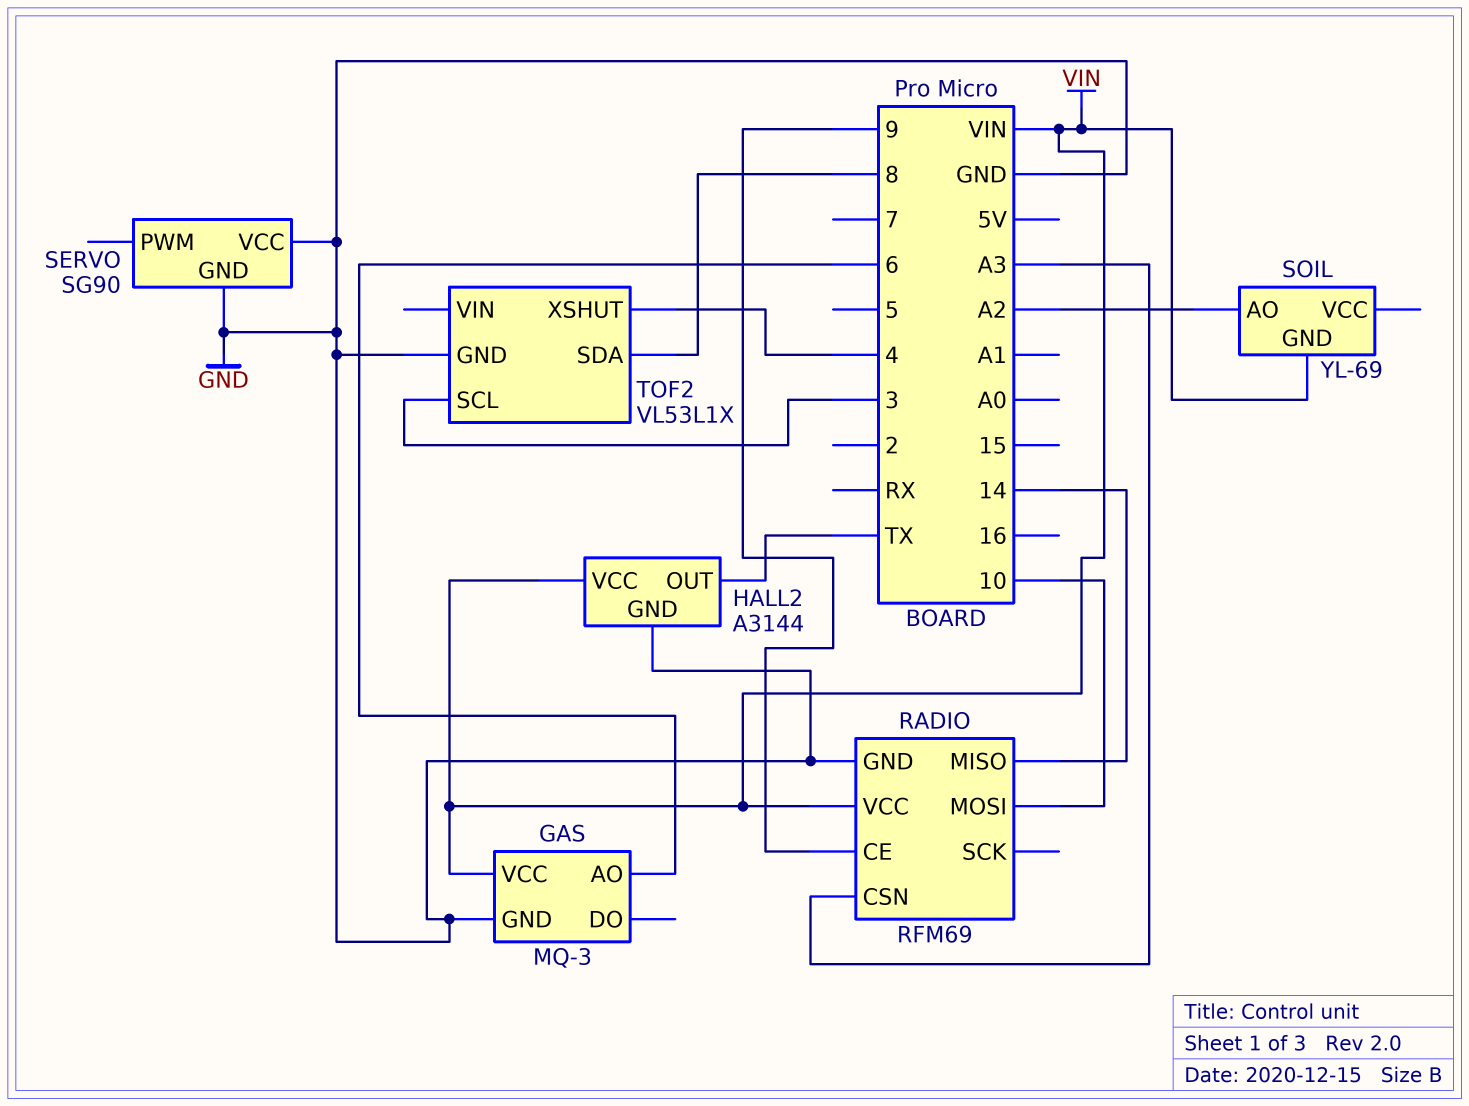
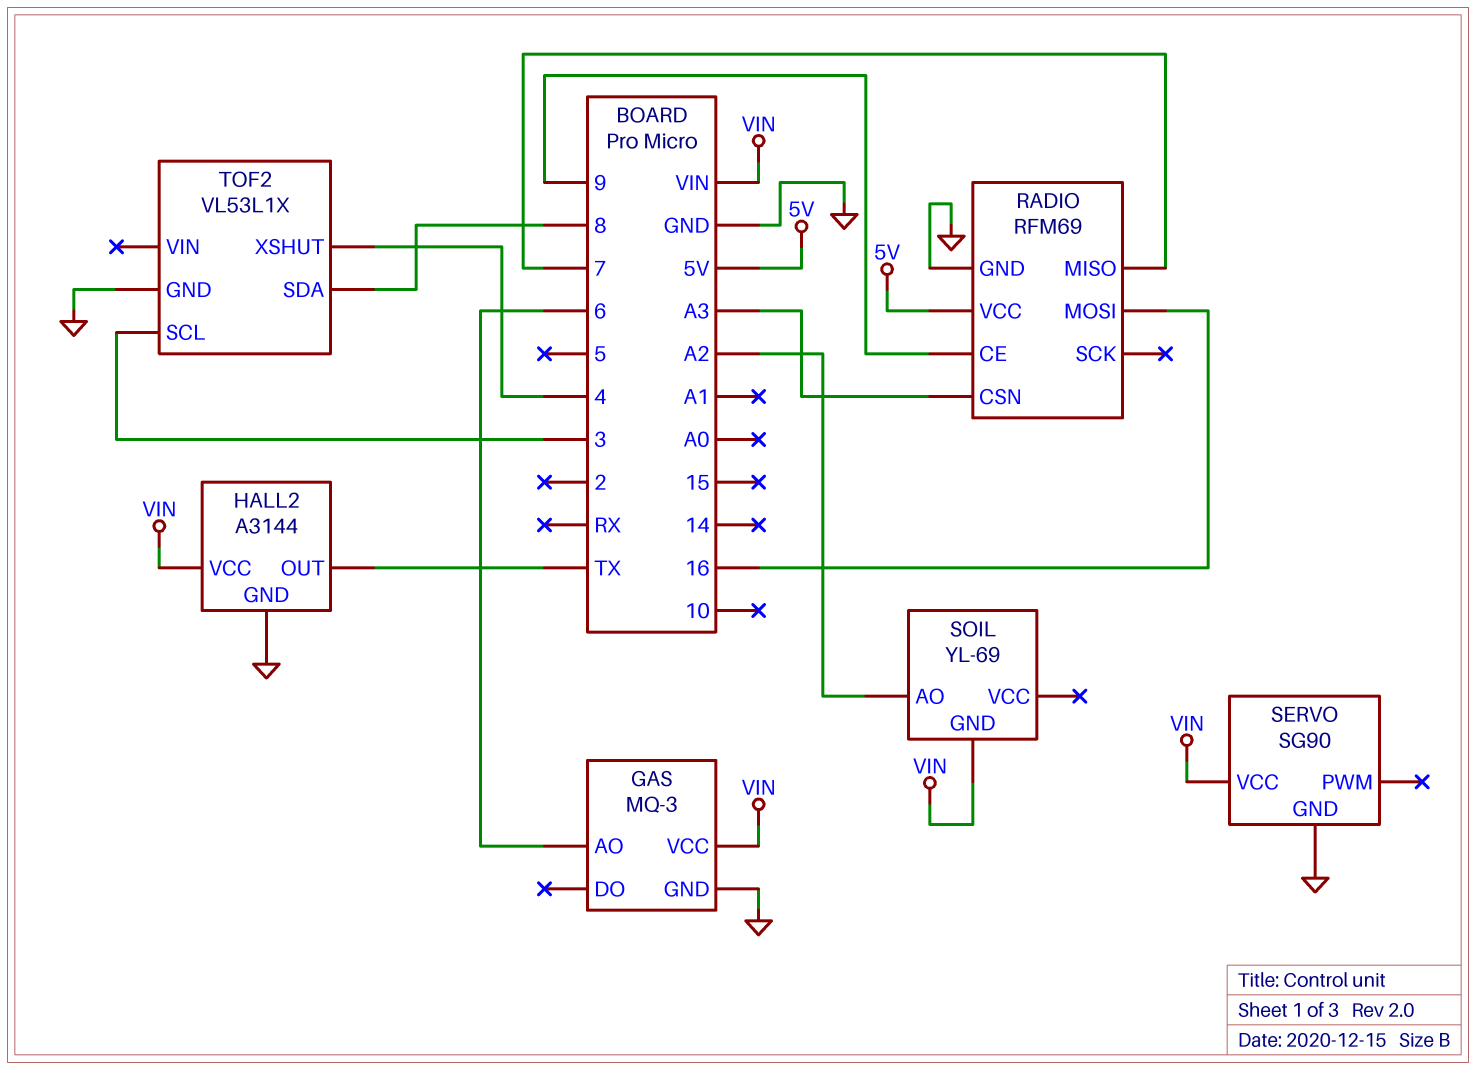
RADIO pin MISO: 14 -> 7
RADIO pin MOSI: 10 -> 16
RADIO pin VCC: VIN -> 5V
SERVO pin VCC: GND -> VIN

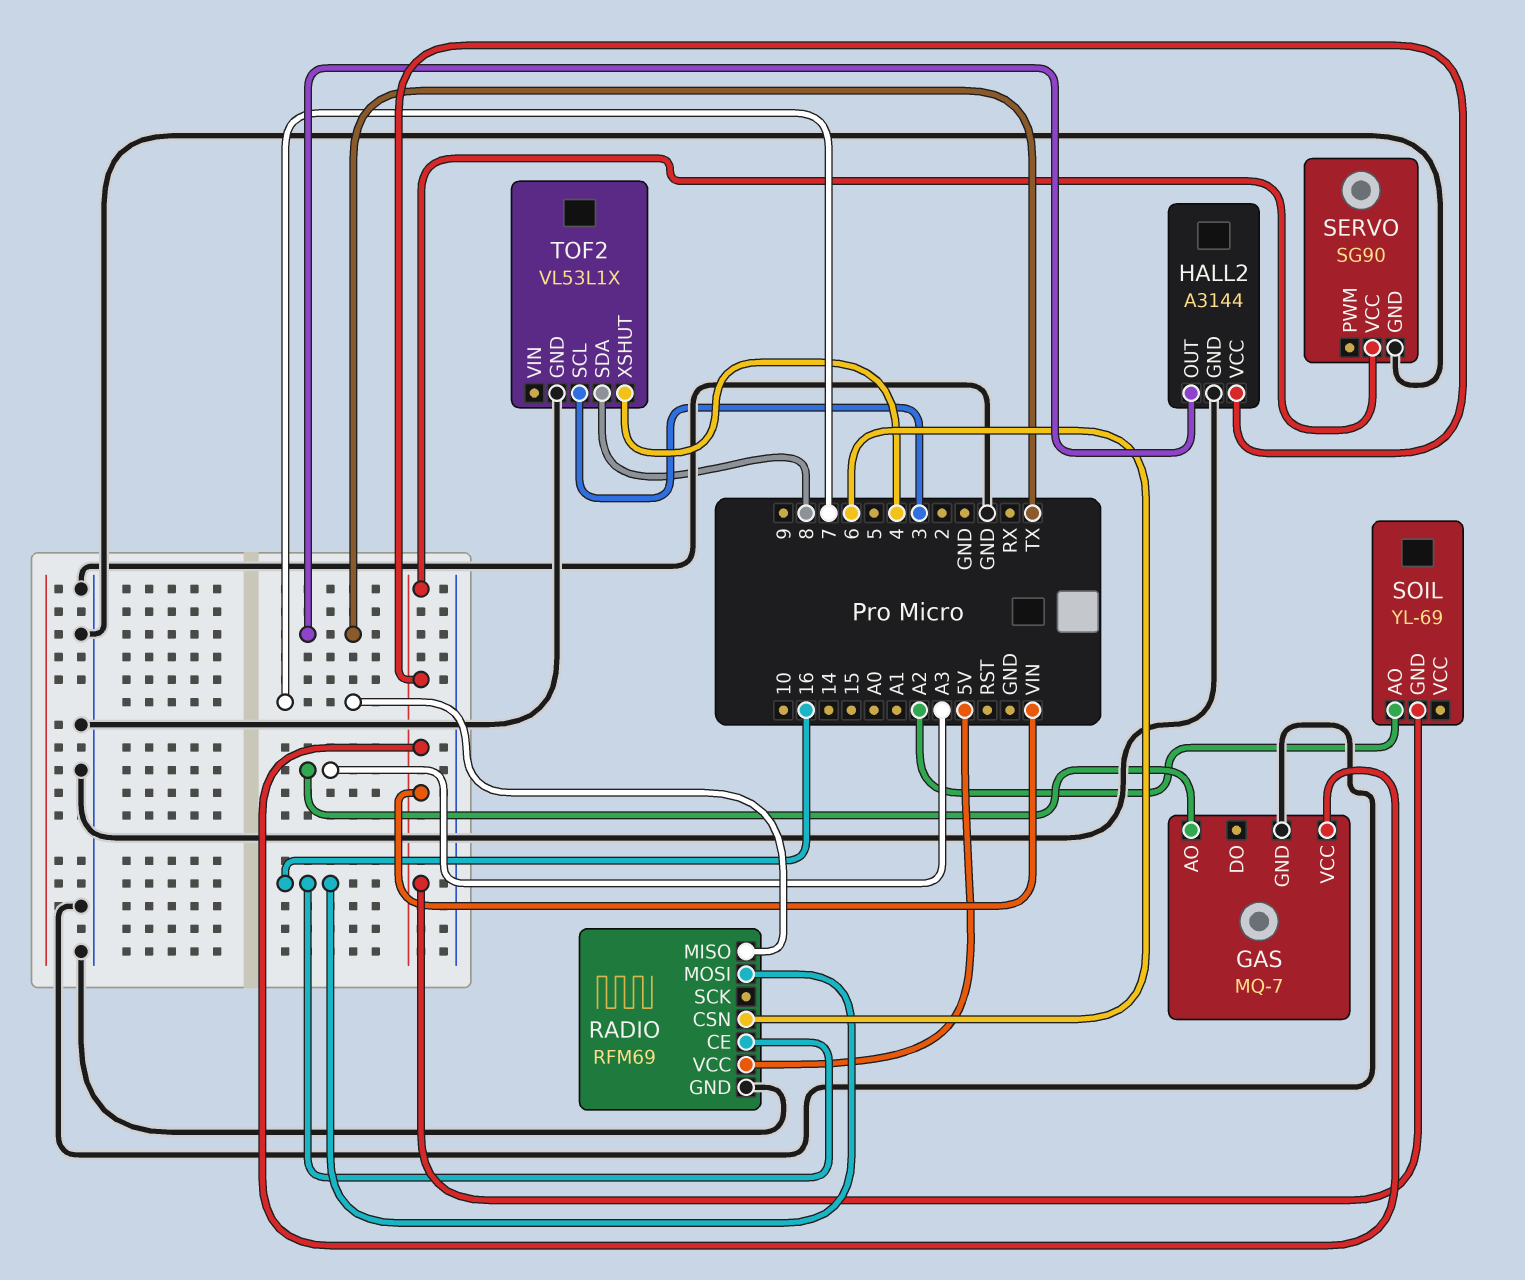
GAS: MQ-3 -> MQ-7
GAS pin AO: 6 -> A3
RADIO pin CE: 9 -> 16
RADIO pin CSN: A3 -> 6

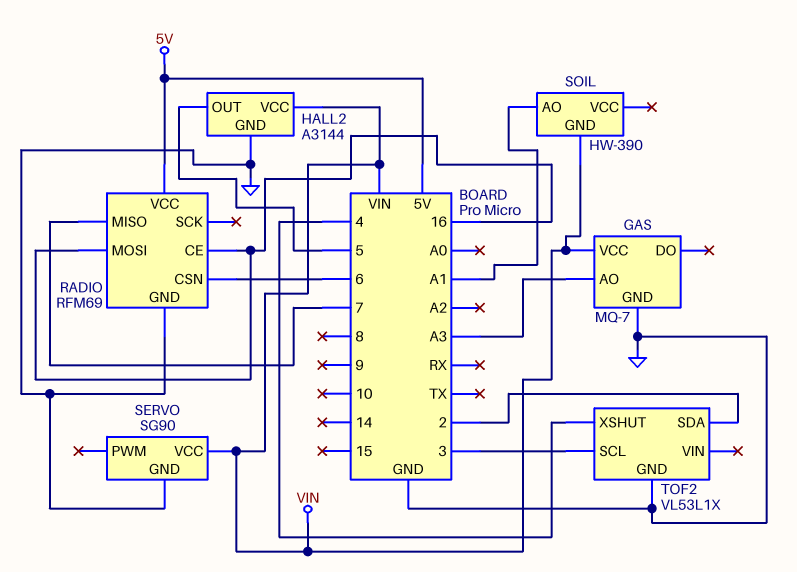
HALL2 pin OUT: TX -> 5
SOIL: YL-69 -> HW-390
SOIL pin AO: A2 -> A1
TOF2 pin SDA: 8 -> 2

